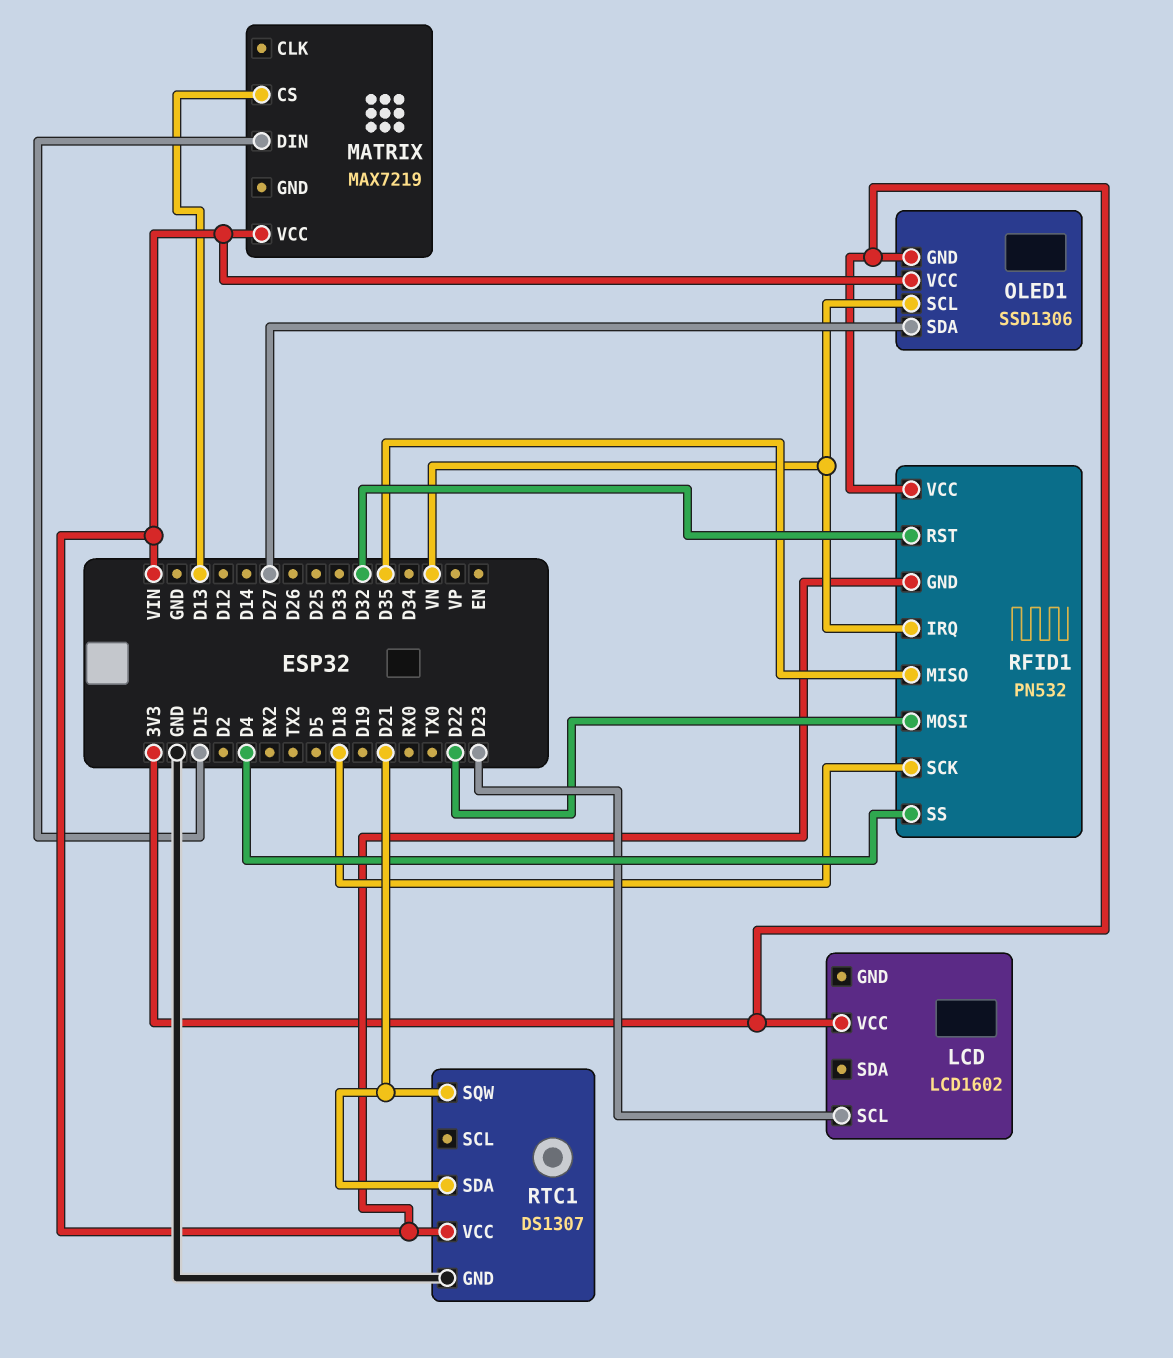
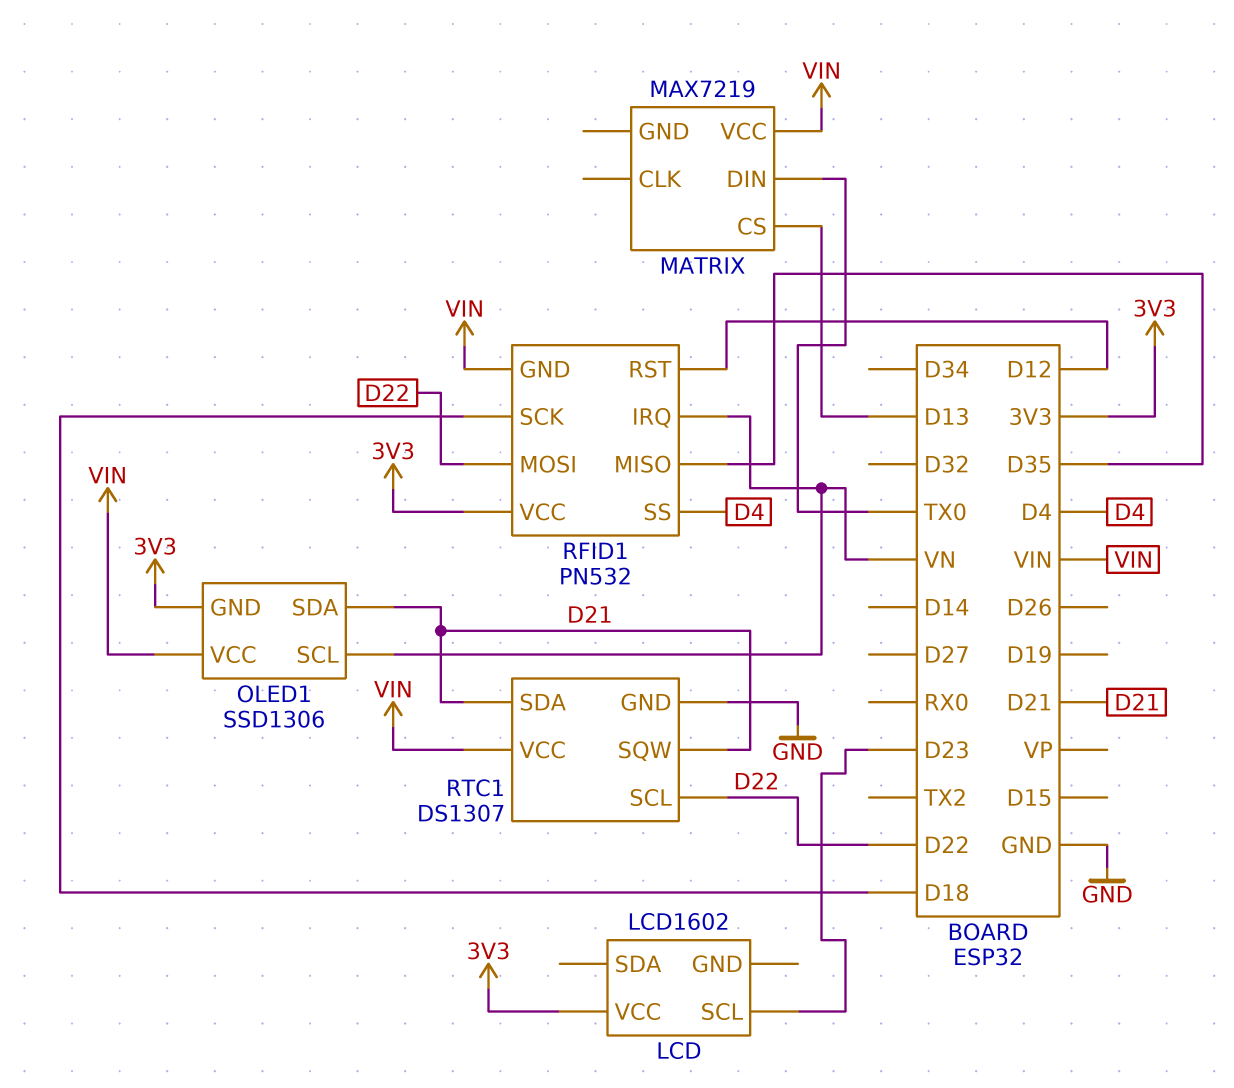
MATRIX pin DIN: D15 -> TX0
OLED1 pin SDA: D27 -> D21
RFID1 pin RST: D32 -> D12
RTC1 pin SCL: none -> D22

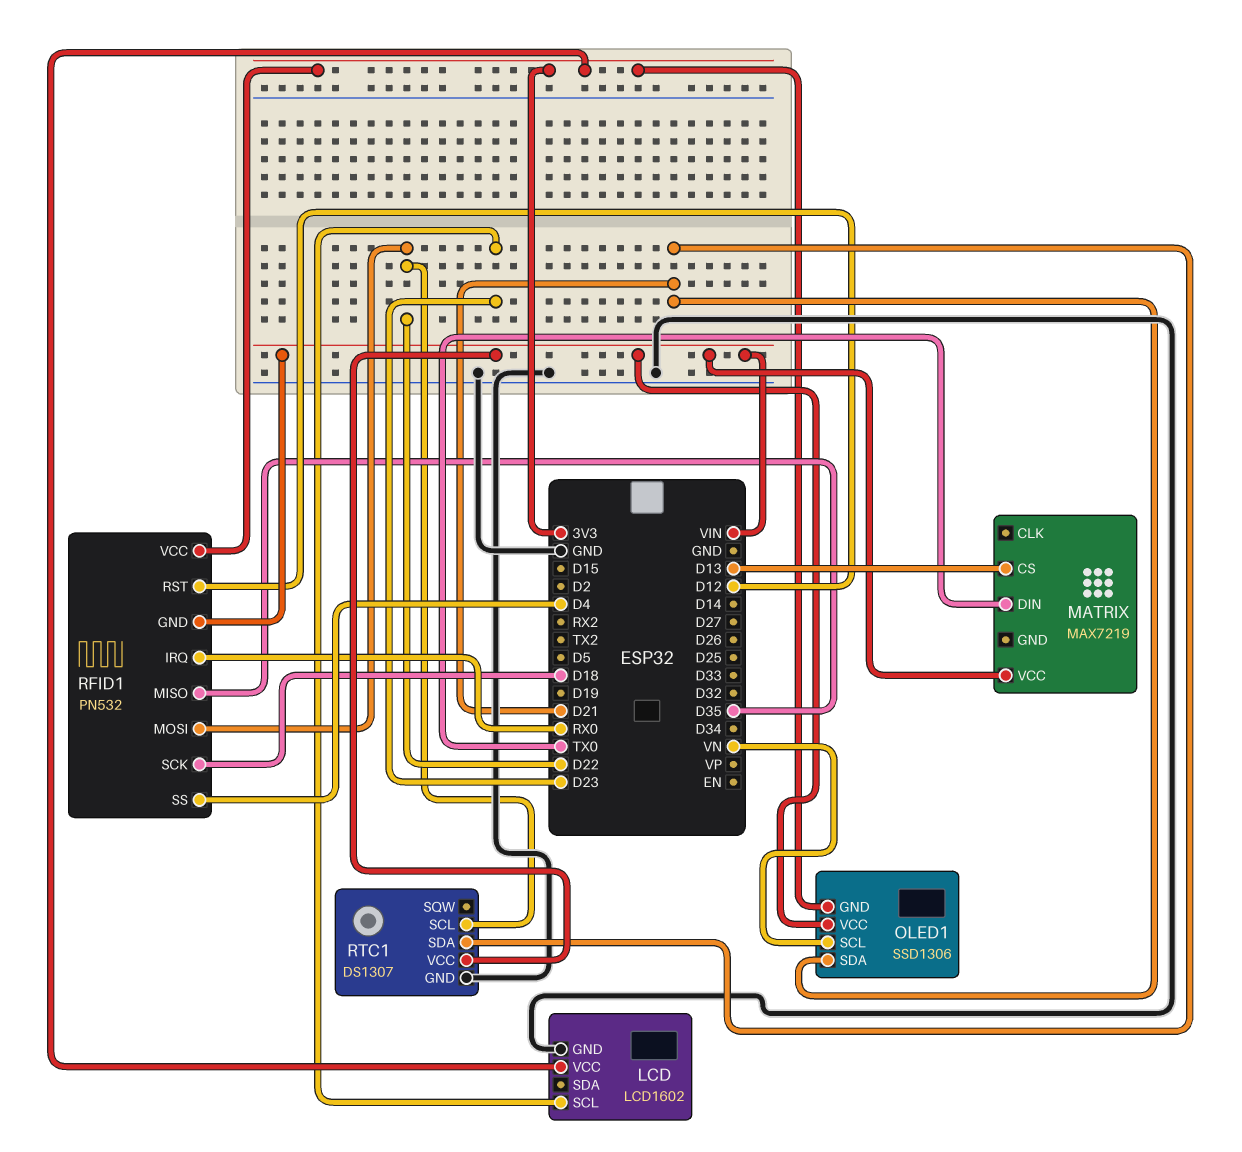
LCD pin GND: none -> GND
RFID1 pin IRQ: VN -> RX0
RTC1 pin SQW: D21 -> none

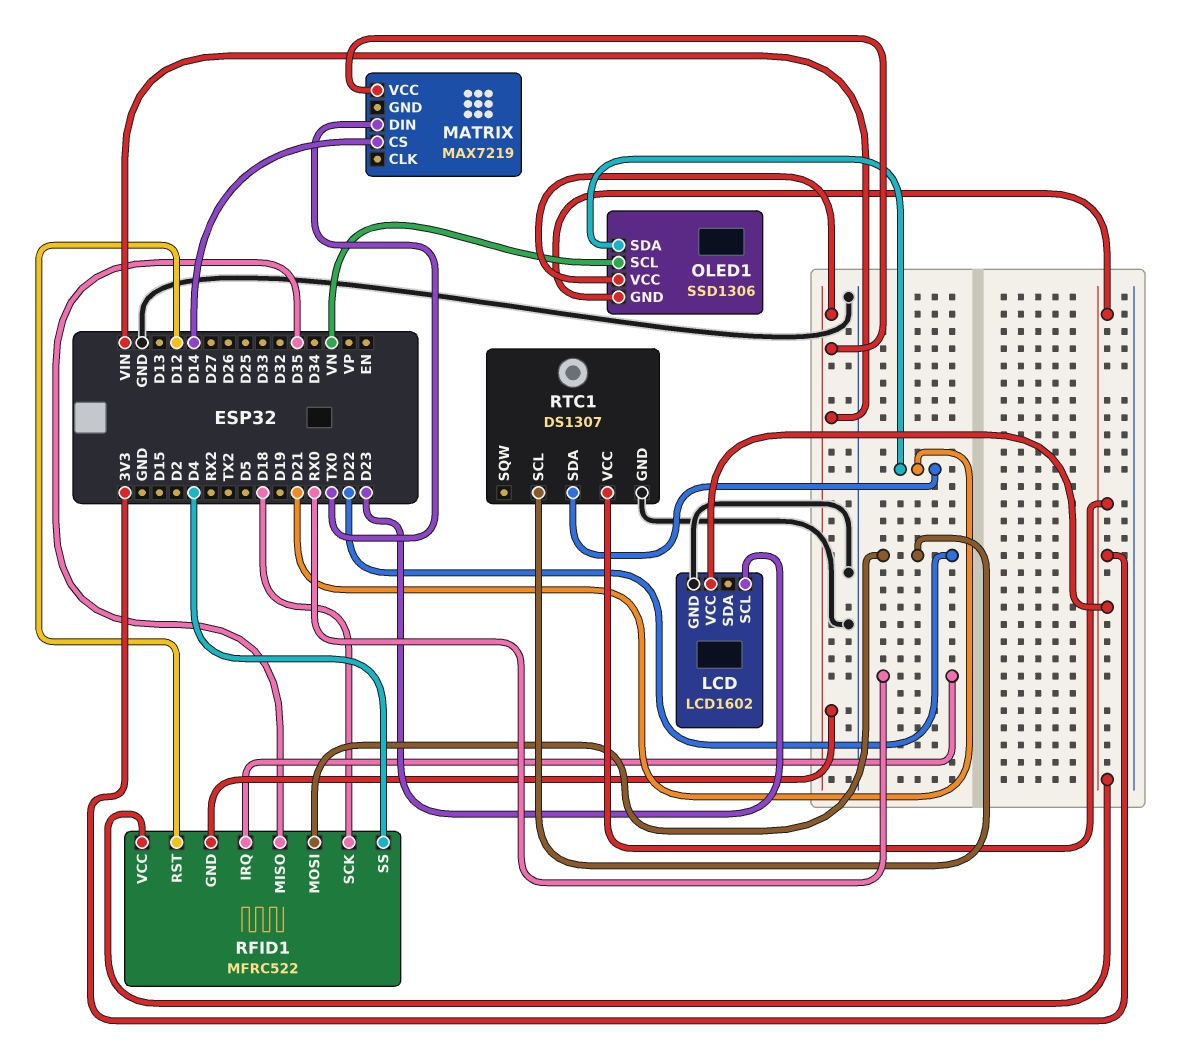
MATRIX pin CS: D13 -> D14
RFID1: PN532 -> MFRC522
RTC1 pin VCC: VIN -> 3V3

